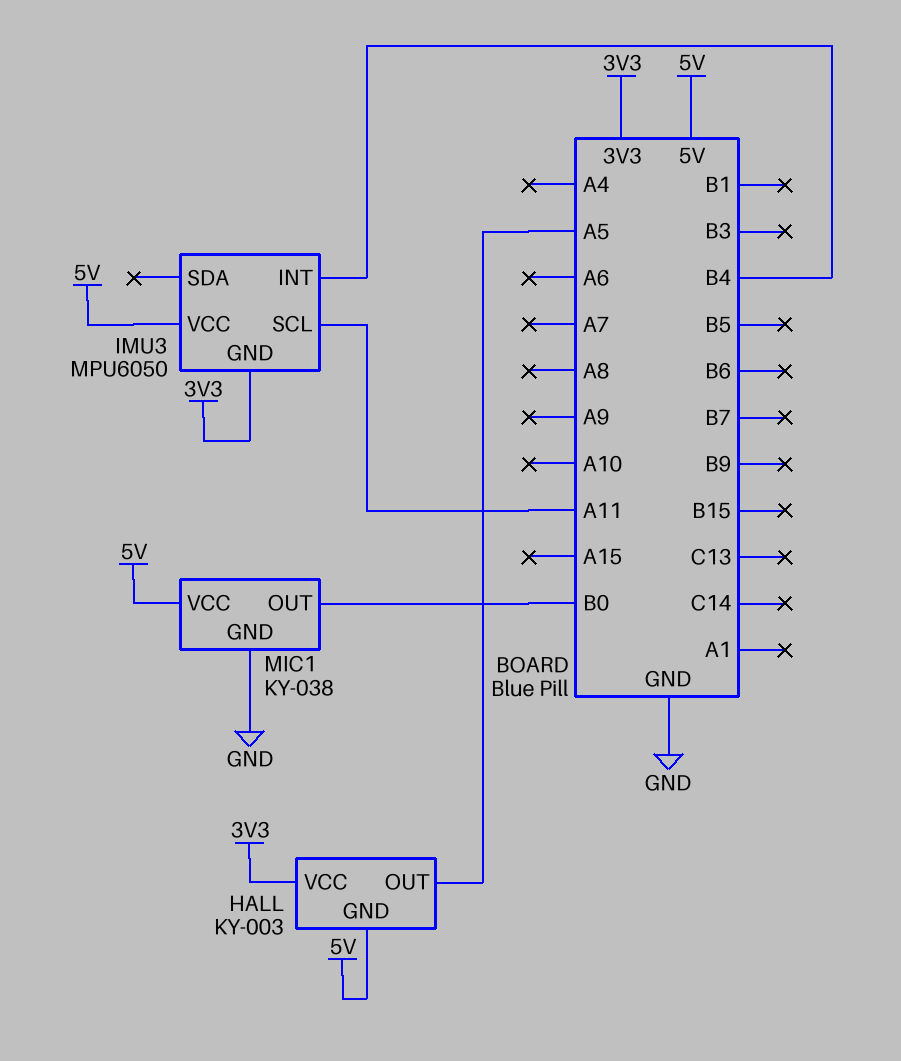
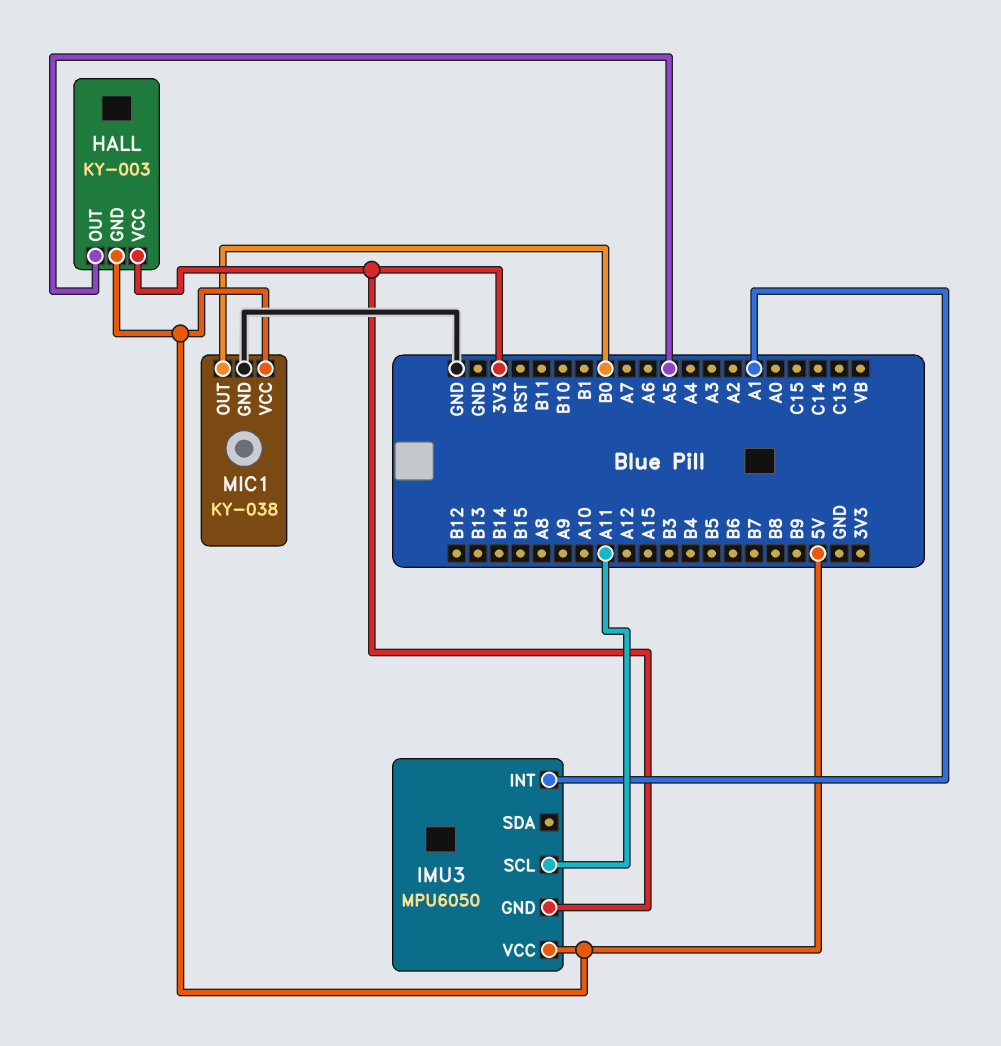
IMU3 pin INT: B4 -> A1

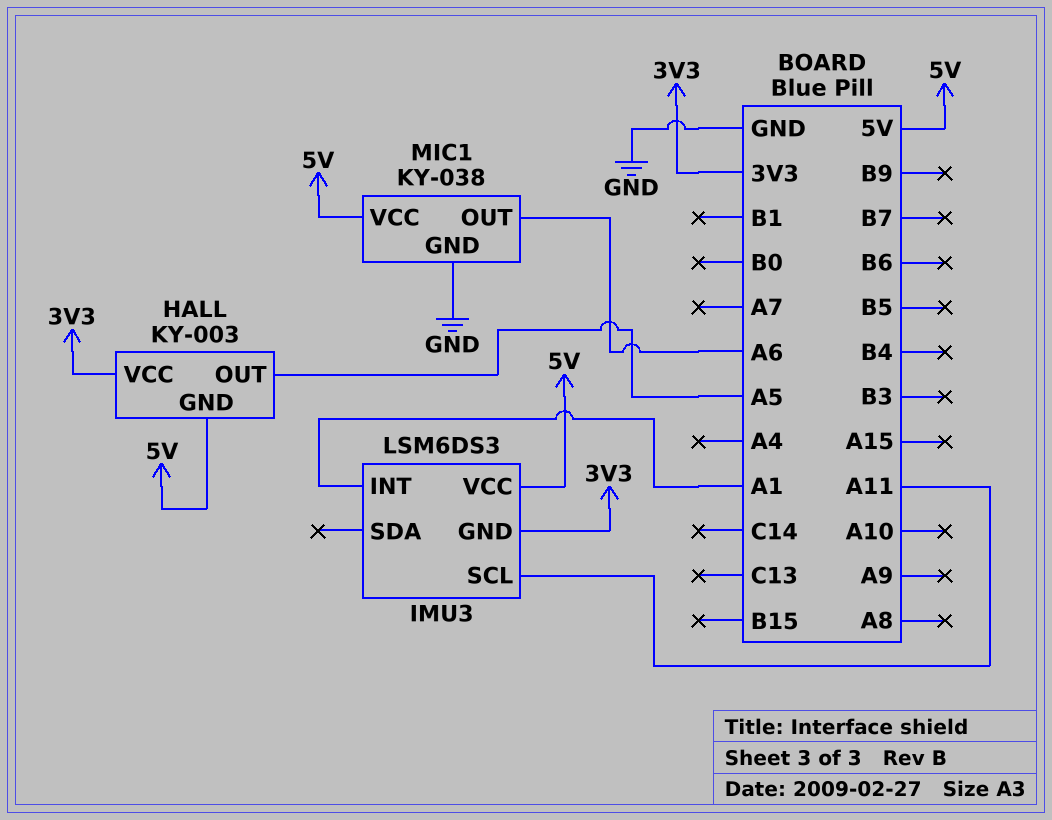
IMU3: MPU6050 -> LSM6DS3
MIC1 pin OUT: B0 -> A6

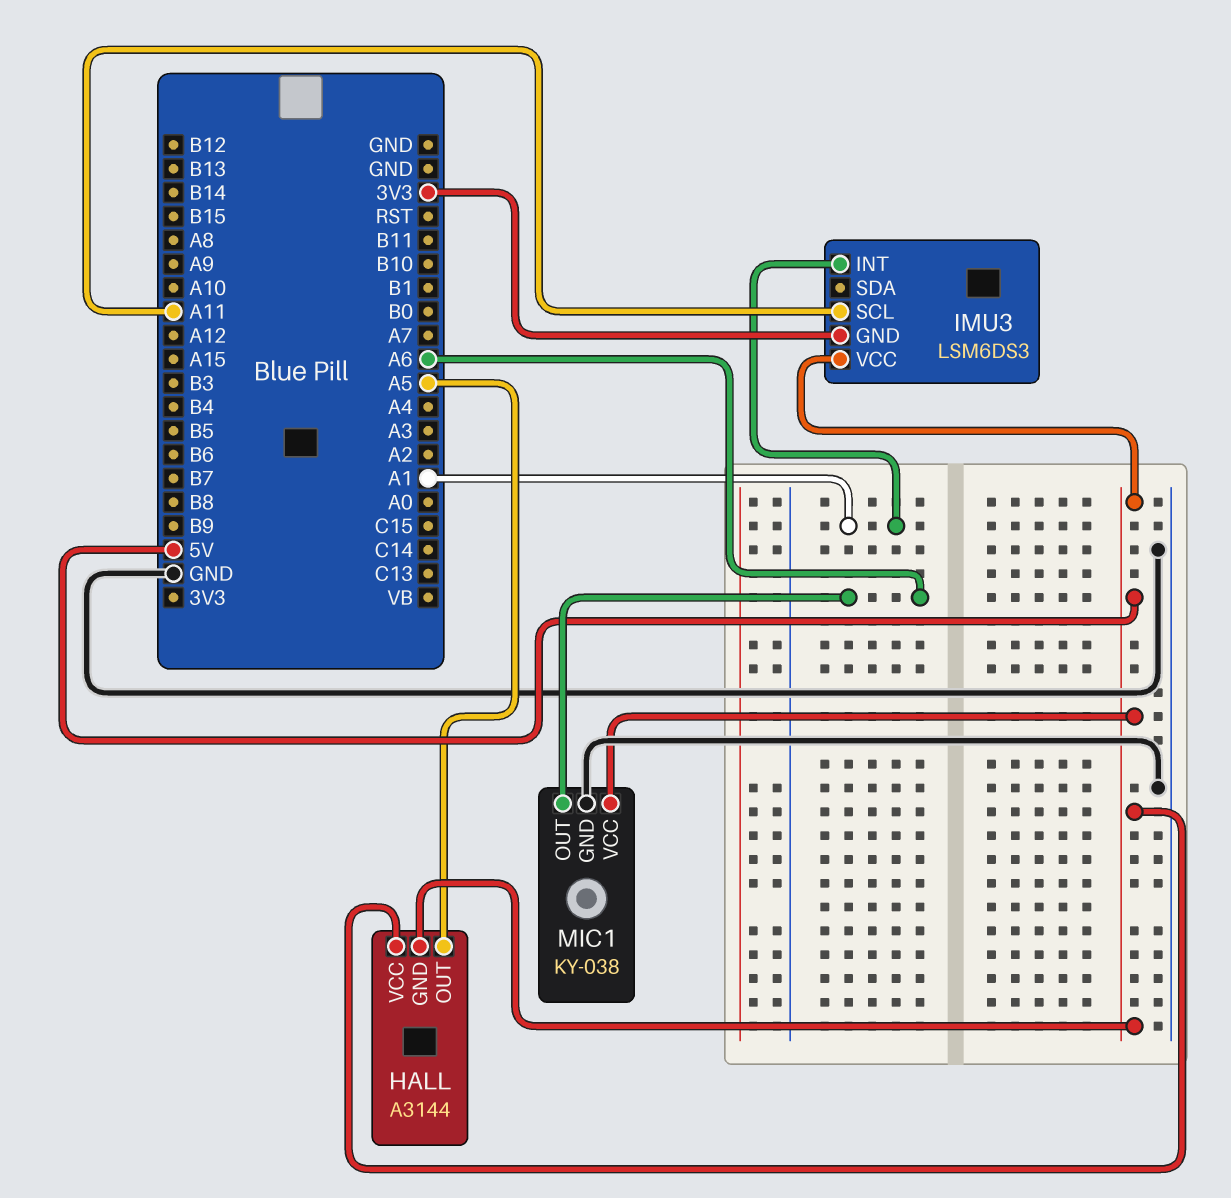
HALL: KY-003 -> A3144
HALL pin VCC: 3V3 -> 5V

